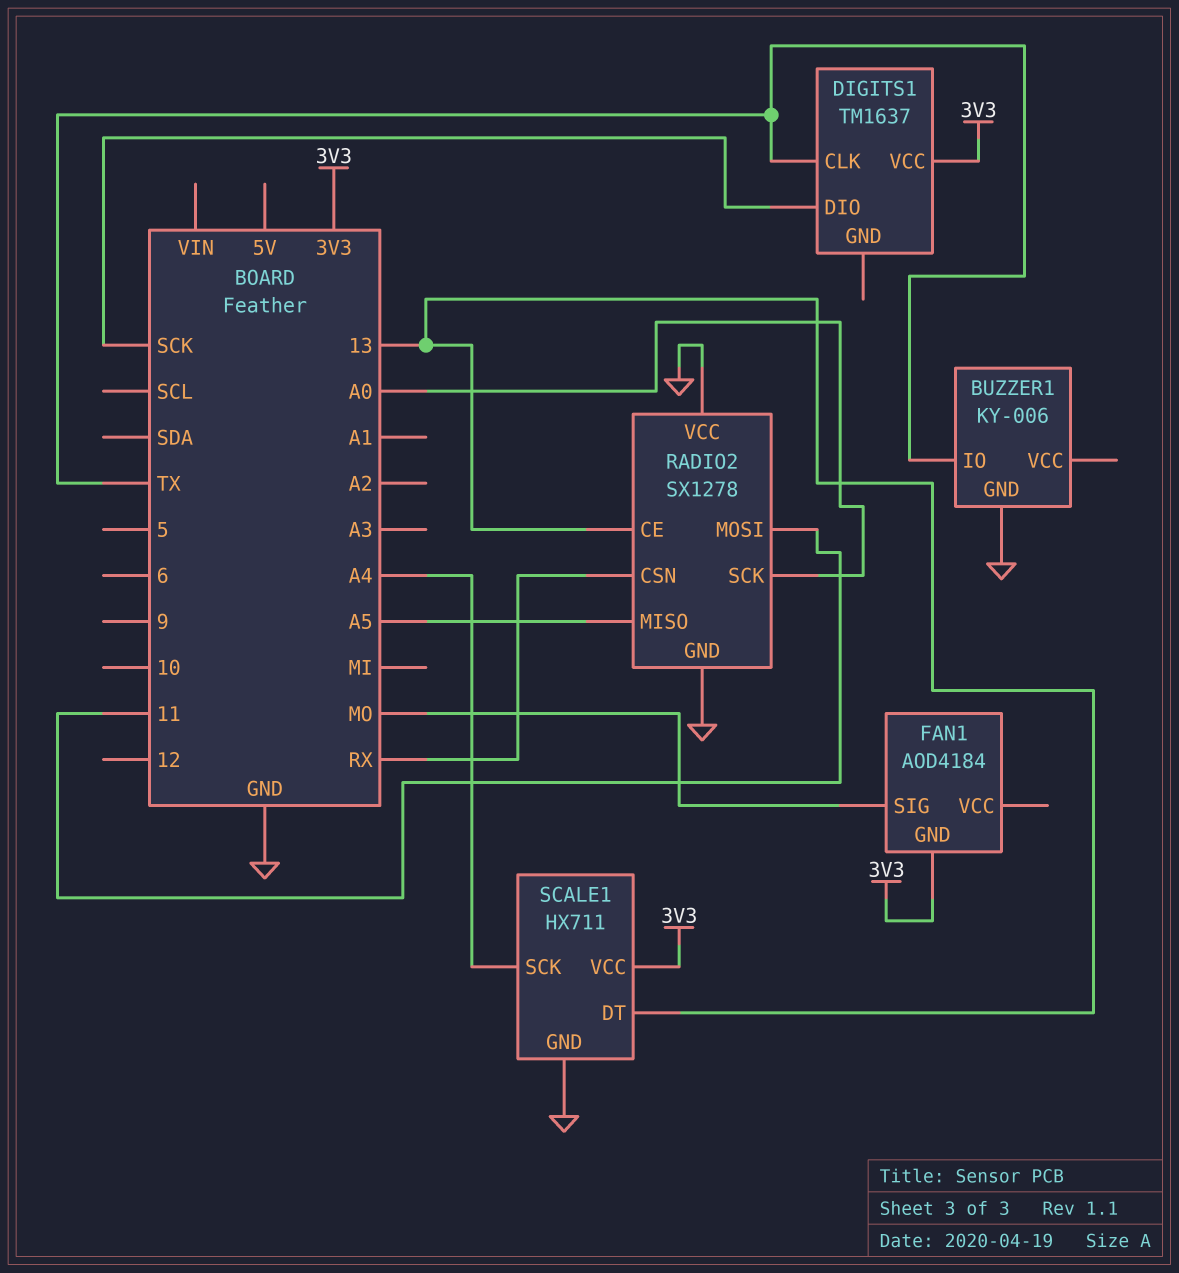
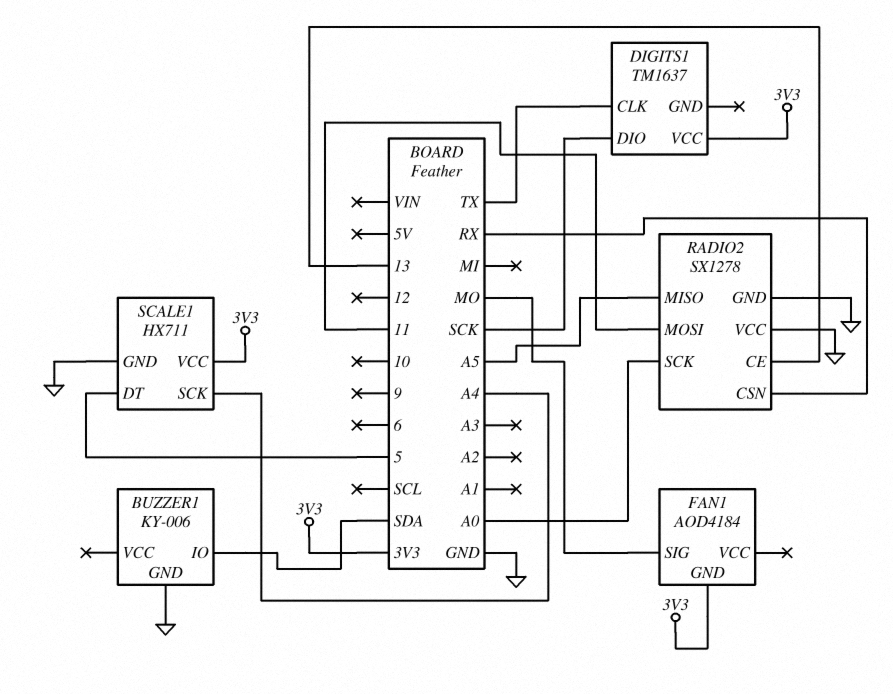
BUZZER1 pin IO: TX -> SDA
SCALE1 pin DT: 13 -> 5

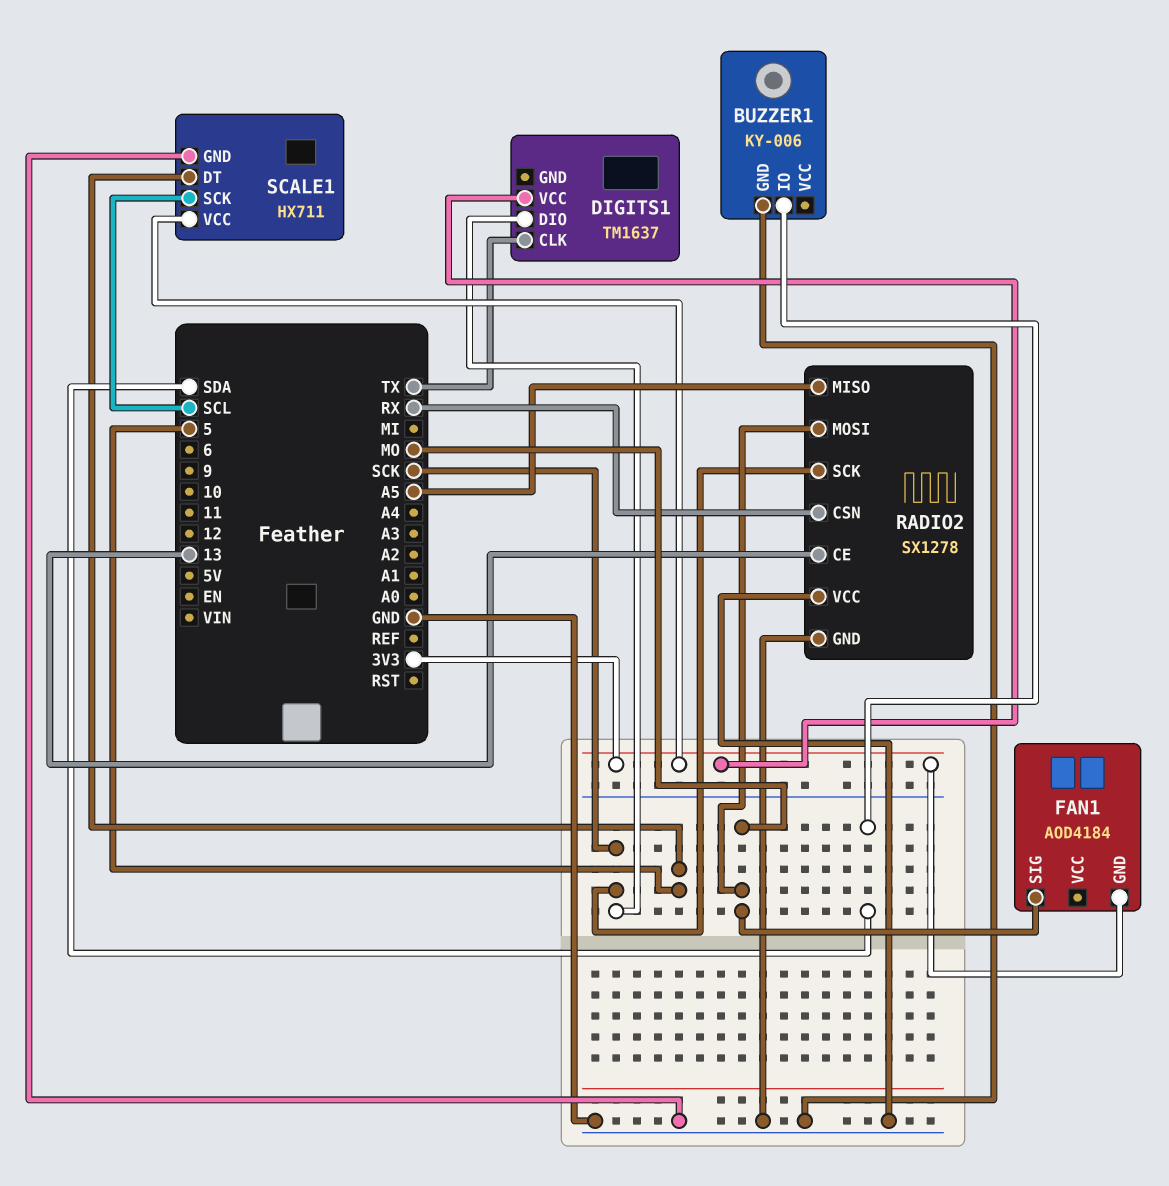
RADIO2 pin MOSI: 11 -> MO
RADIO2 pin SCK: A0 -> SCK
SCALE1 pin SCK: A4 -> SCL

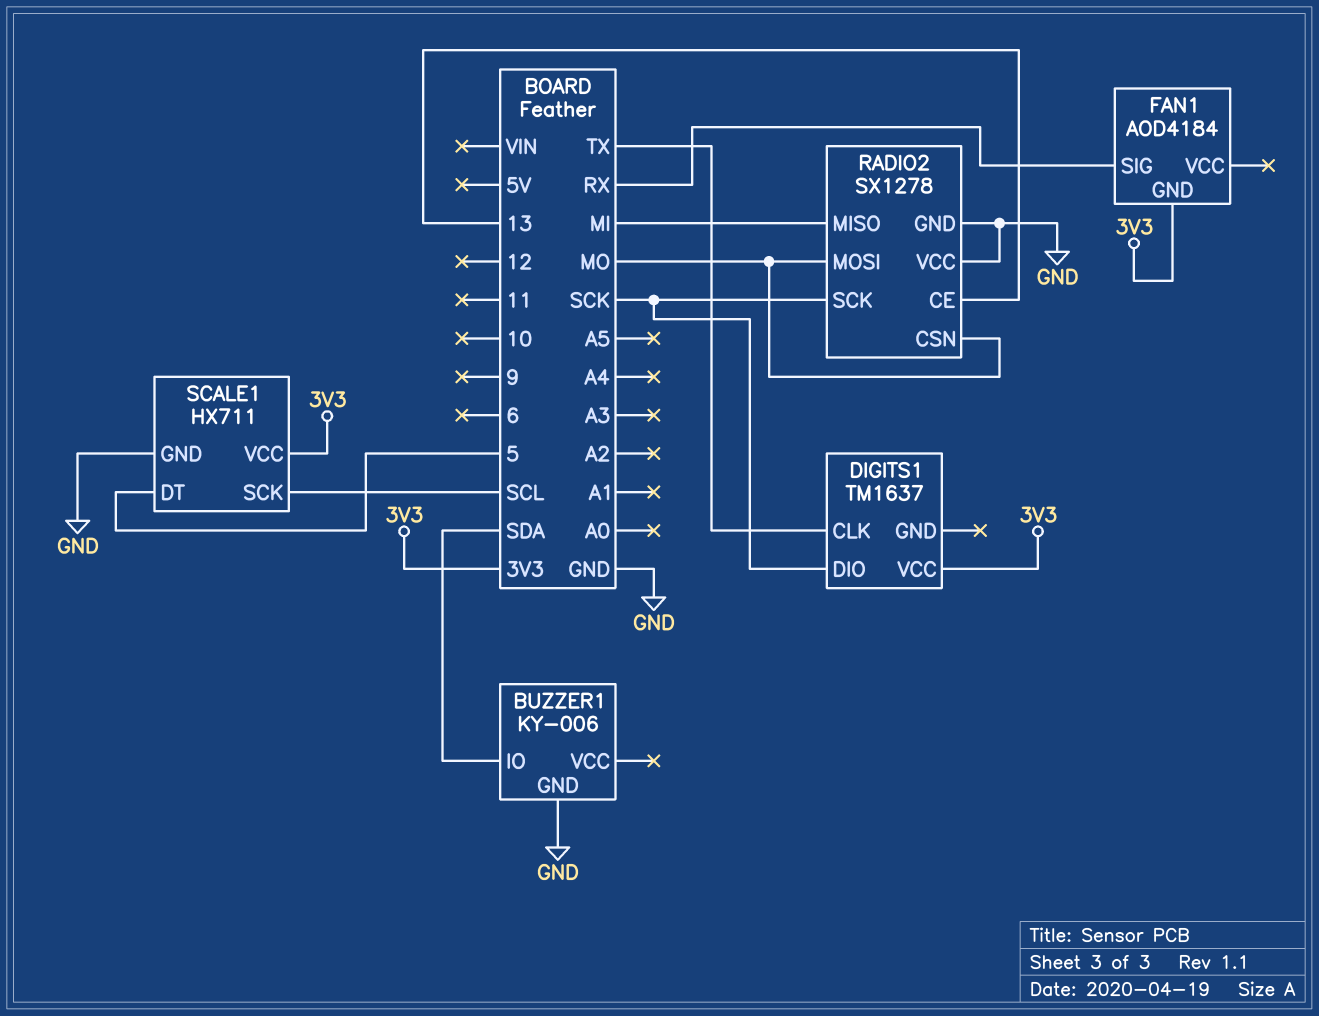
FAN1 pin SIG: MO -> RX
RADIO2 pin CSN: RX -> MO
RADIO2 pin MISO: A5 -> MI

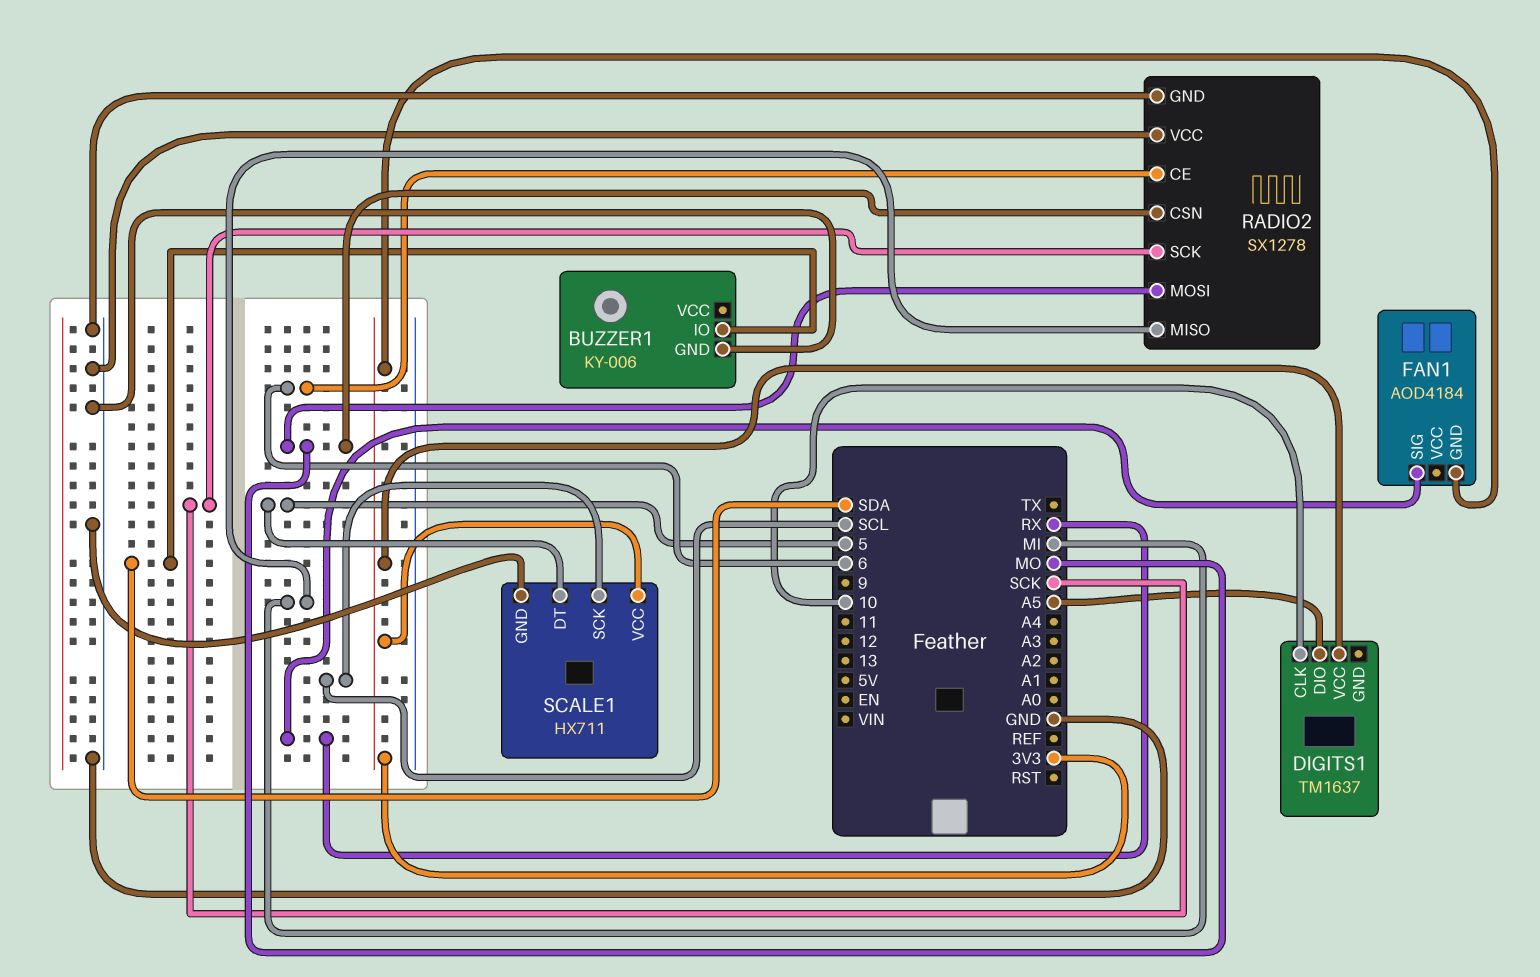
DIGITS1 pin CLK: TX -> 10
DIGITS1 pin DIO: SCK -> A5
RADIO2 pin CE: 13 -> 6

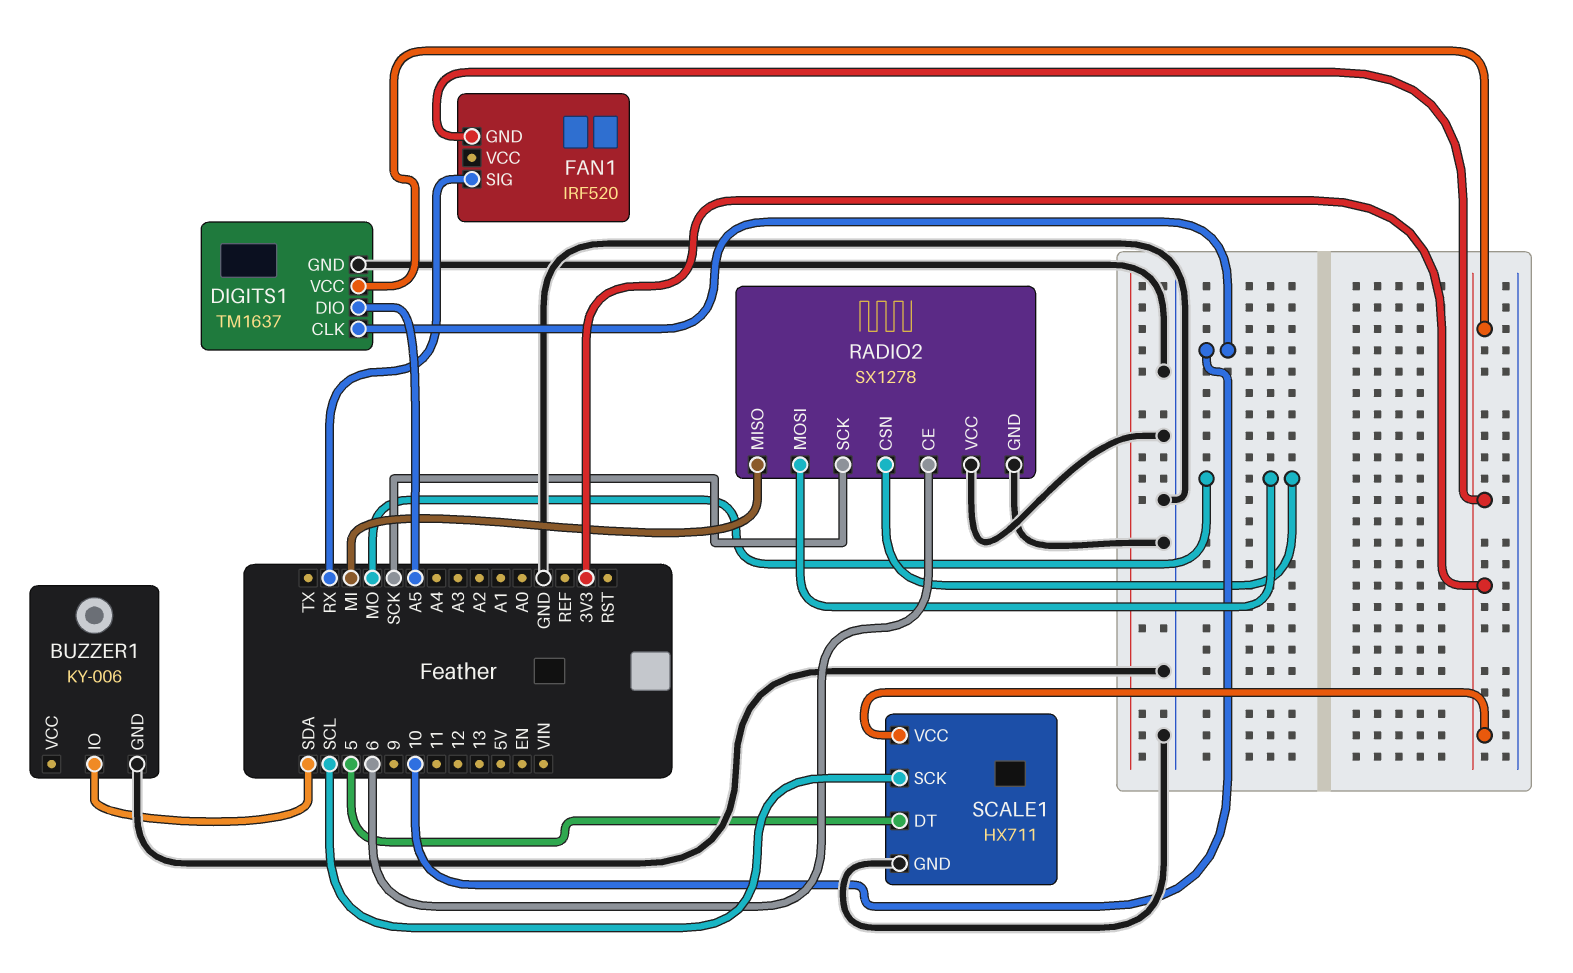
DIGITS1 pin GND: none -> GND
FAN1: AOD4184 -> IRF520

